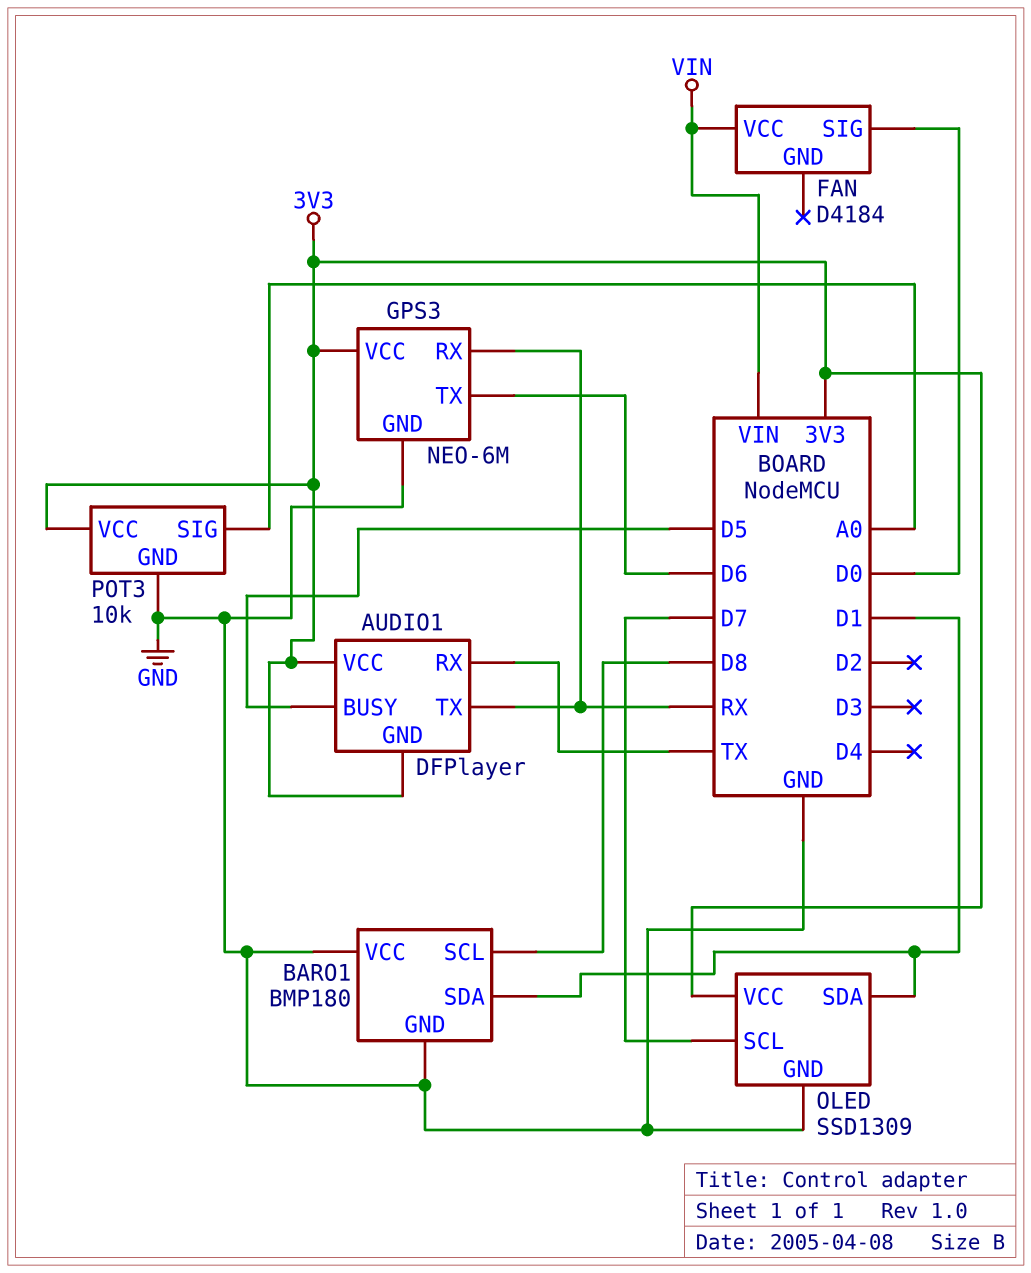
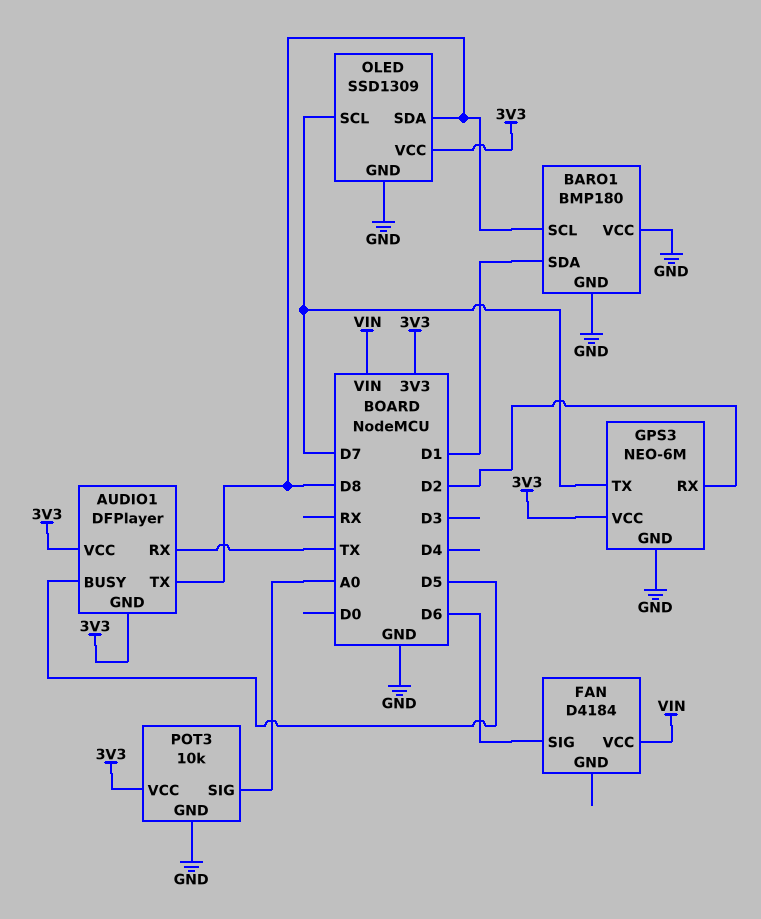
AUDIO1 pin TX: RX -> D8
FAN pin SIG: D0 -> D6
GPS3 pin RX: RX -> D2
GPS3 pin TX: D6 -> D7
OLED pin SDA: D1 -> D8

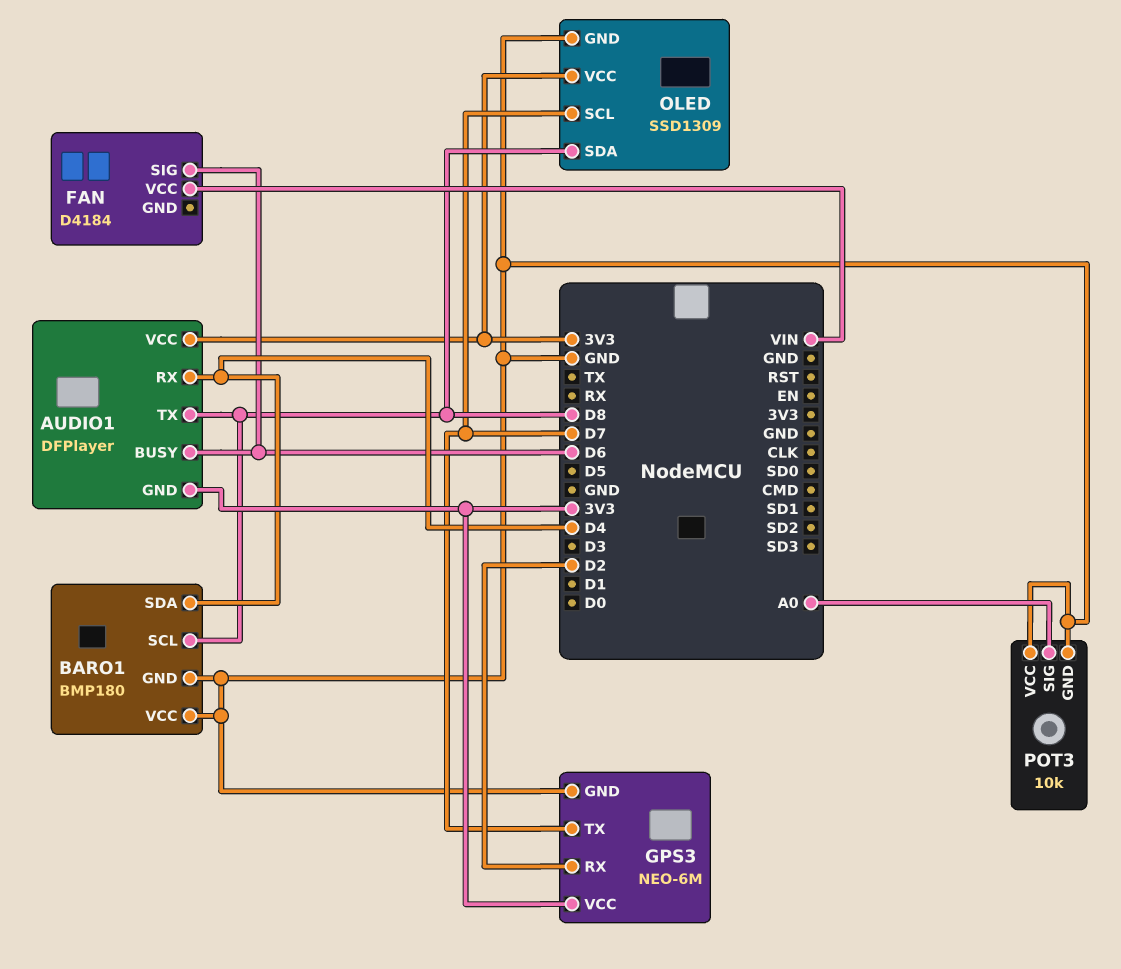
AUDIO1 pin BUSY: D5 -> D6
AUDIO1 pin RX: TX -> D4
BARO1 pin SDA: D1 -> D4
POT3 pin VCC: 3V3 -> GND

